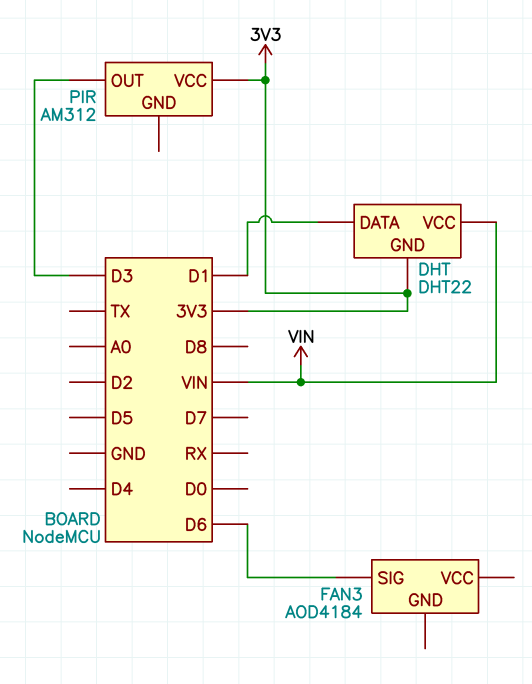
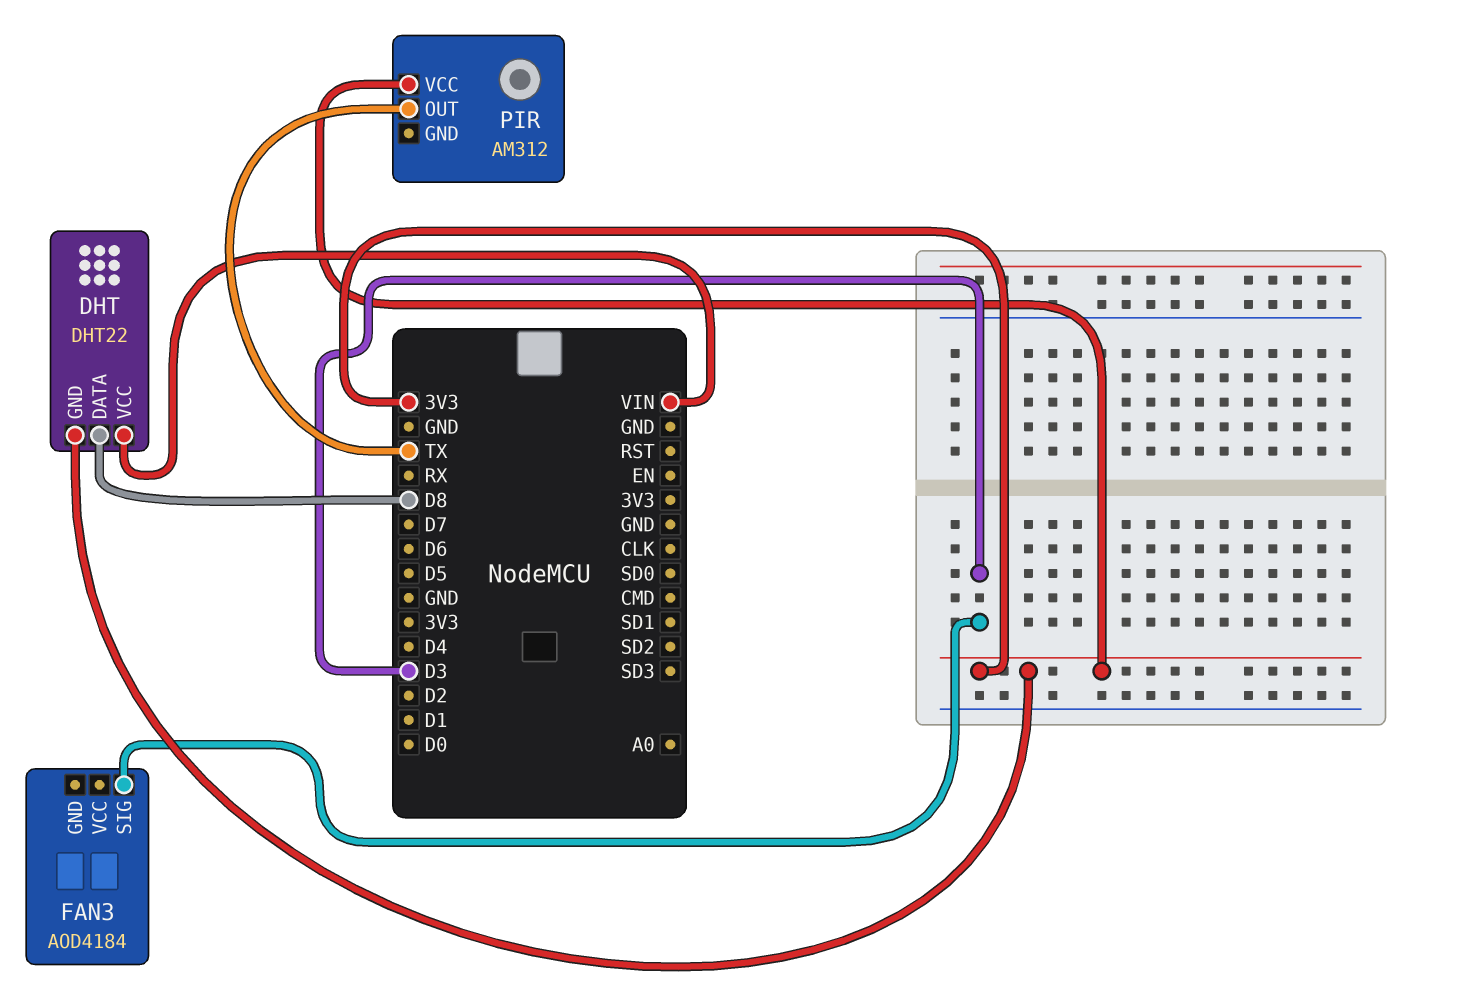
DHT pin DATA: D1 -> D8
FAN3 pin SIG: D6 -> D3
PIR pin OUT: D3 -> TX

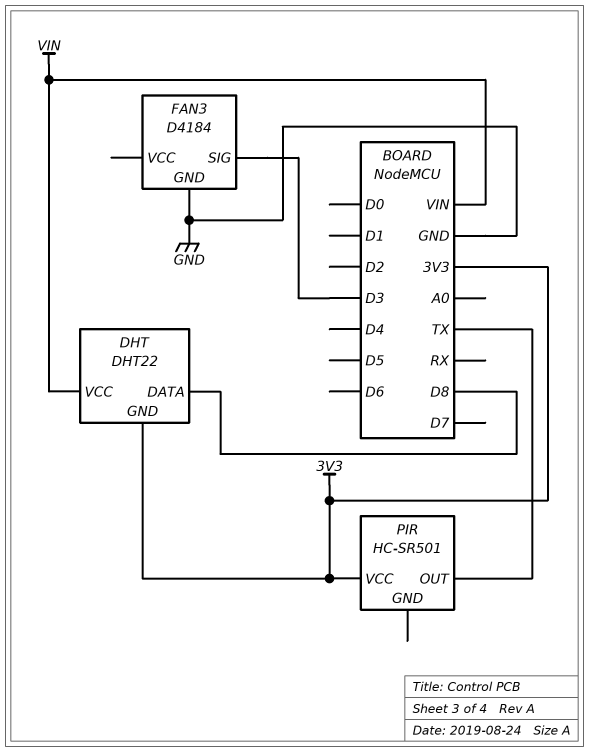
FAN3: AOD4184 -> D4184
FAN3 pin GND: none -> GND
PIR: AM312 -> HC-SR501

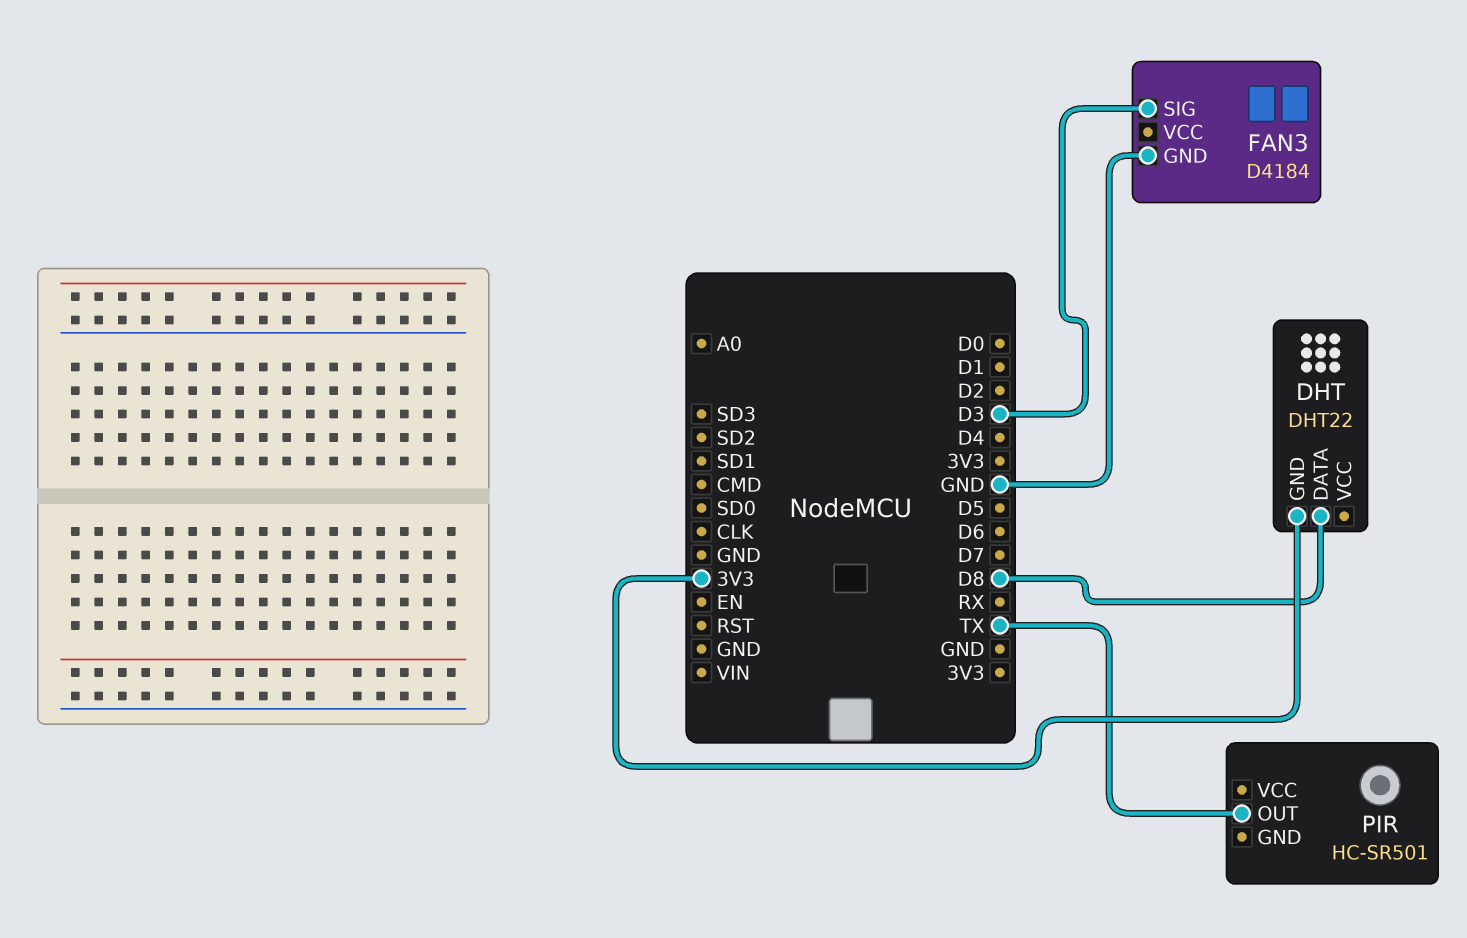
DHT pin VCC: VIN -> none
PIR pin VCC: 3V3 -> none

